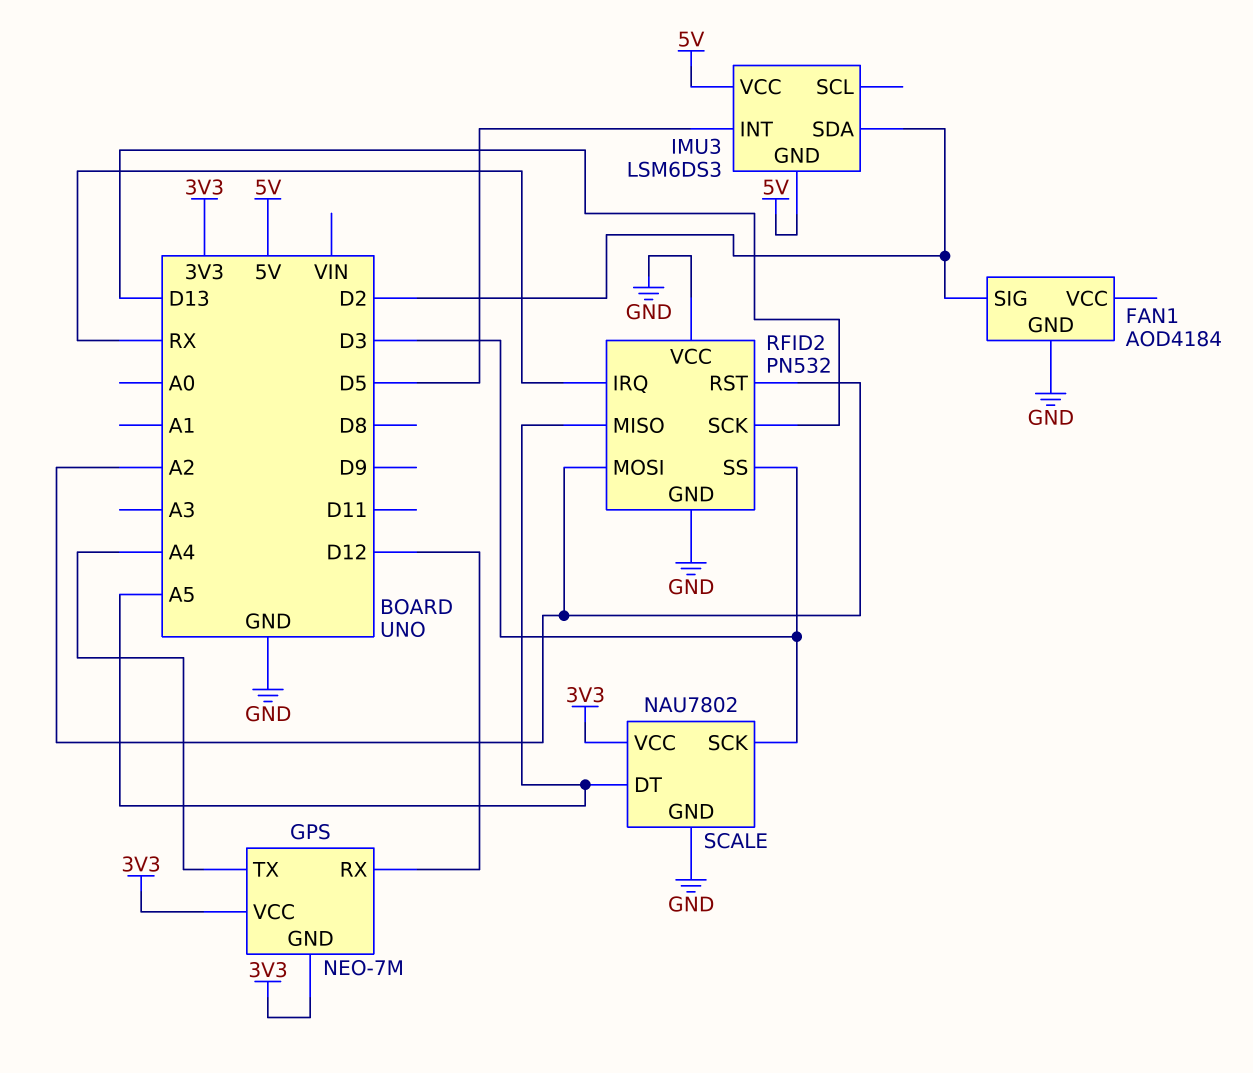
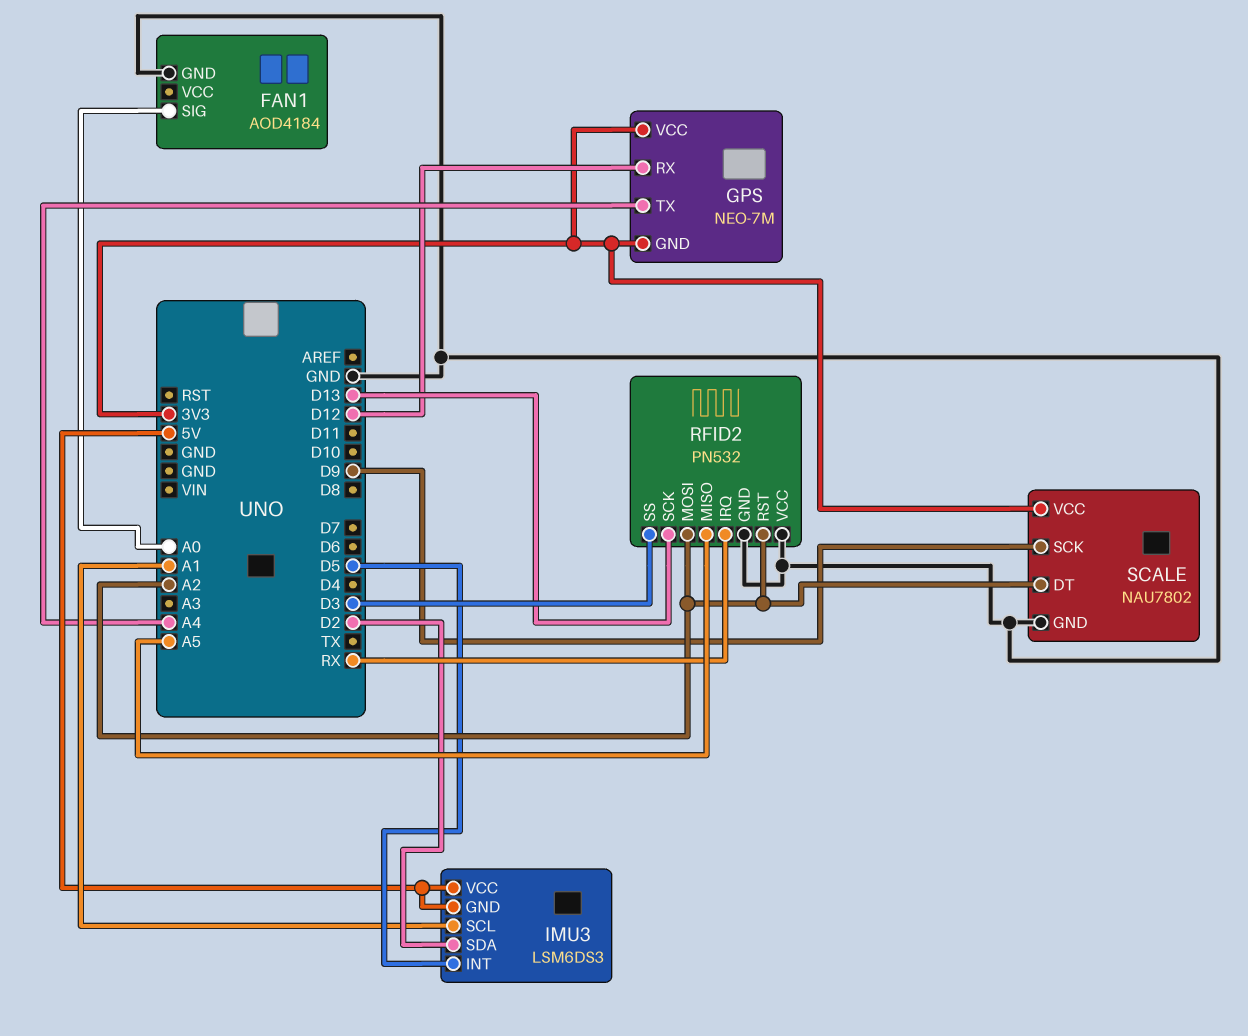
FAN1 pin SIG: D2 -> A0
IMU3 pin SCL: none -> A1
SCALE pin DT: A5 -> A2
SCALE pin SCK: D3 -> D9

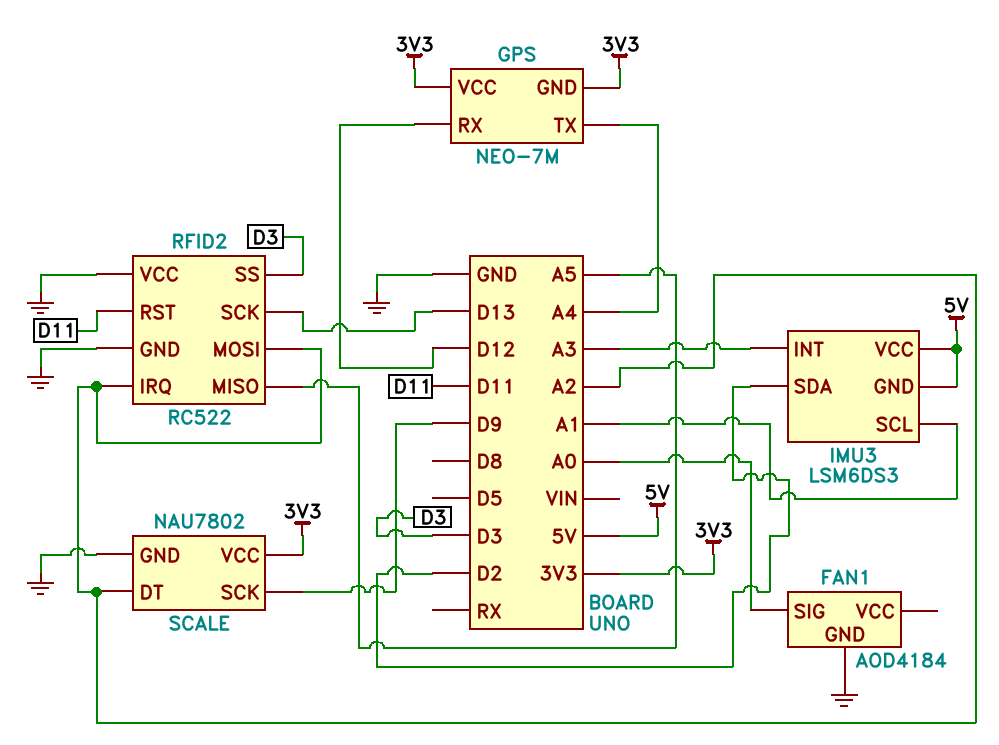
IMU3 pin INT: D5 -> A3
RFID2: PN532 -> RC522
RFID2 pin IRQ: RX -> A2
RFID2 pin RST: A2 -> D11

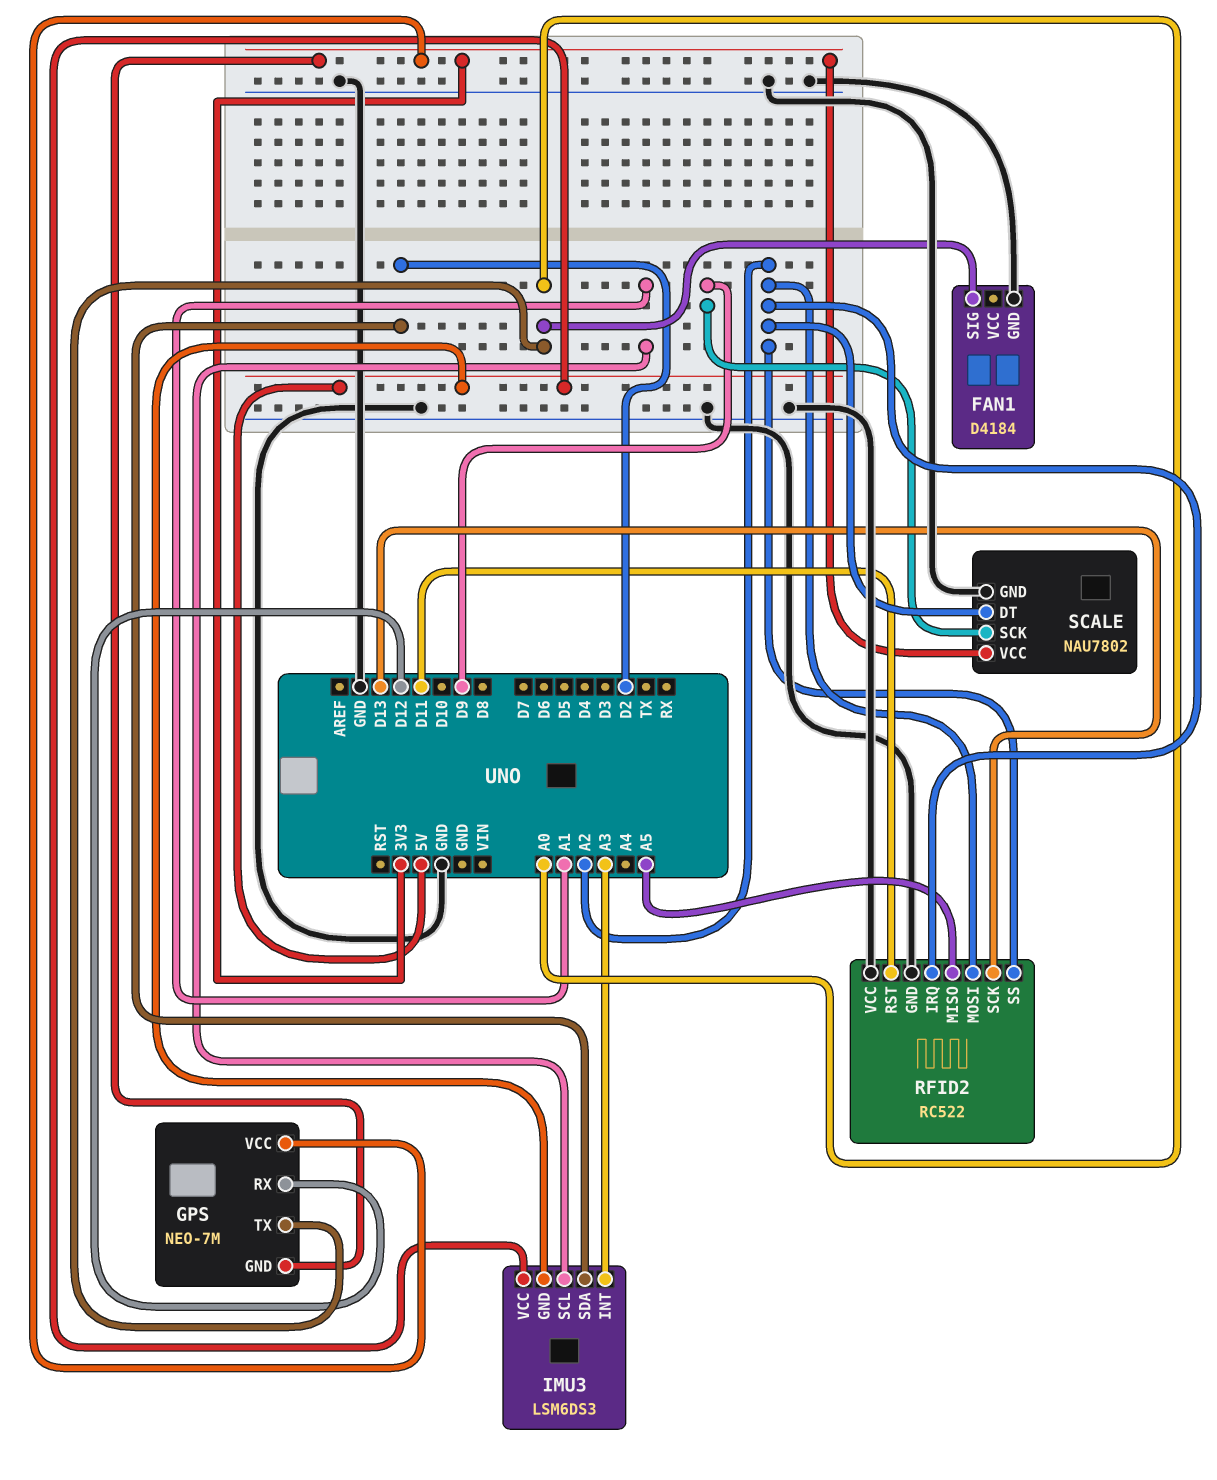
FAN1: AOD4184 -> D4184
GPS pin TX: A4 -> A0
RFID2 pin SS: D3 -> A2

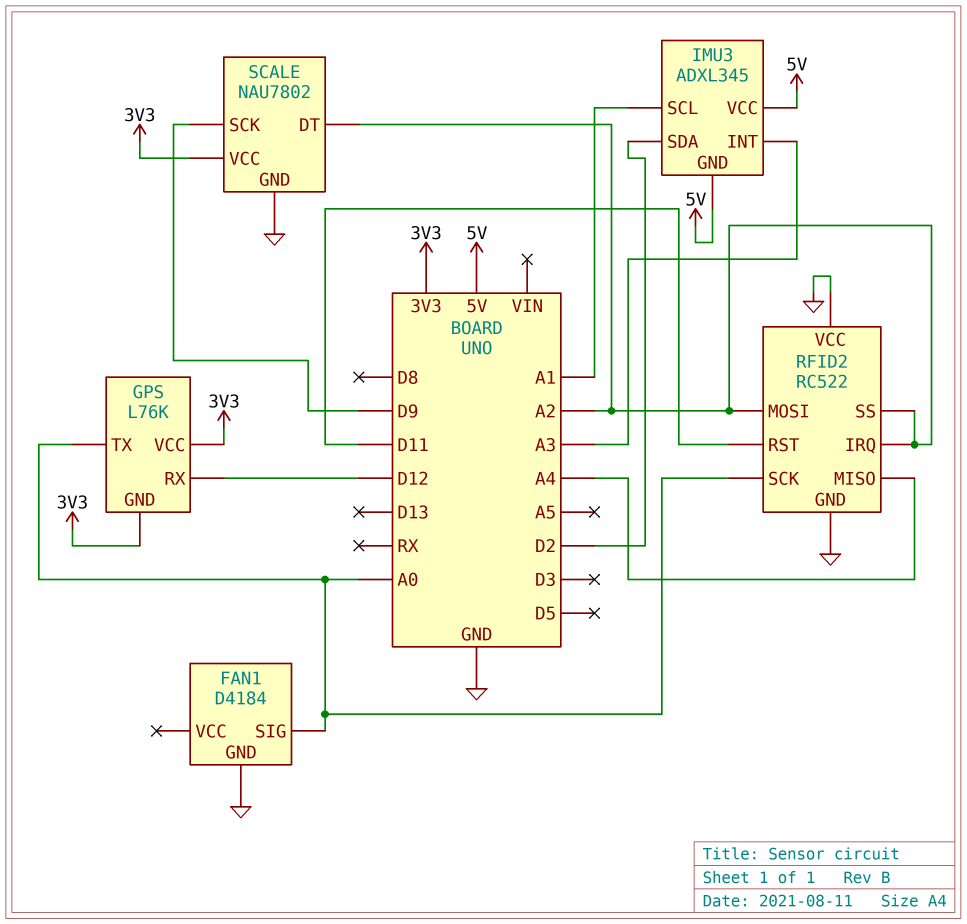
GPS: NEO-7M -> L76K
IMU3: LSM6DS3 -> ADXL345
RFID2 pin MISO: A5 -> A4
RFID2 pin SCK: D13 -> A0

